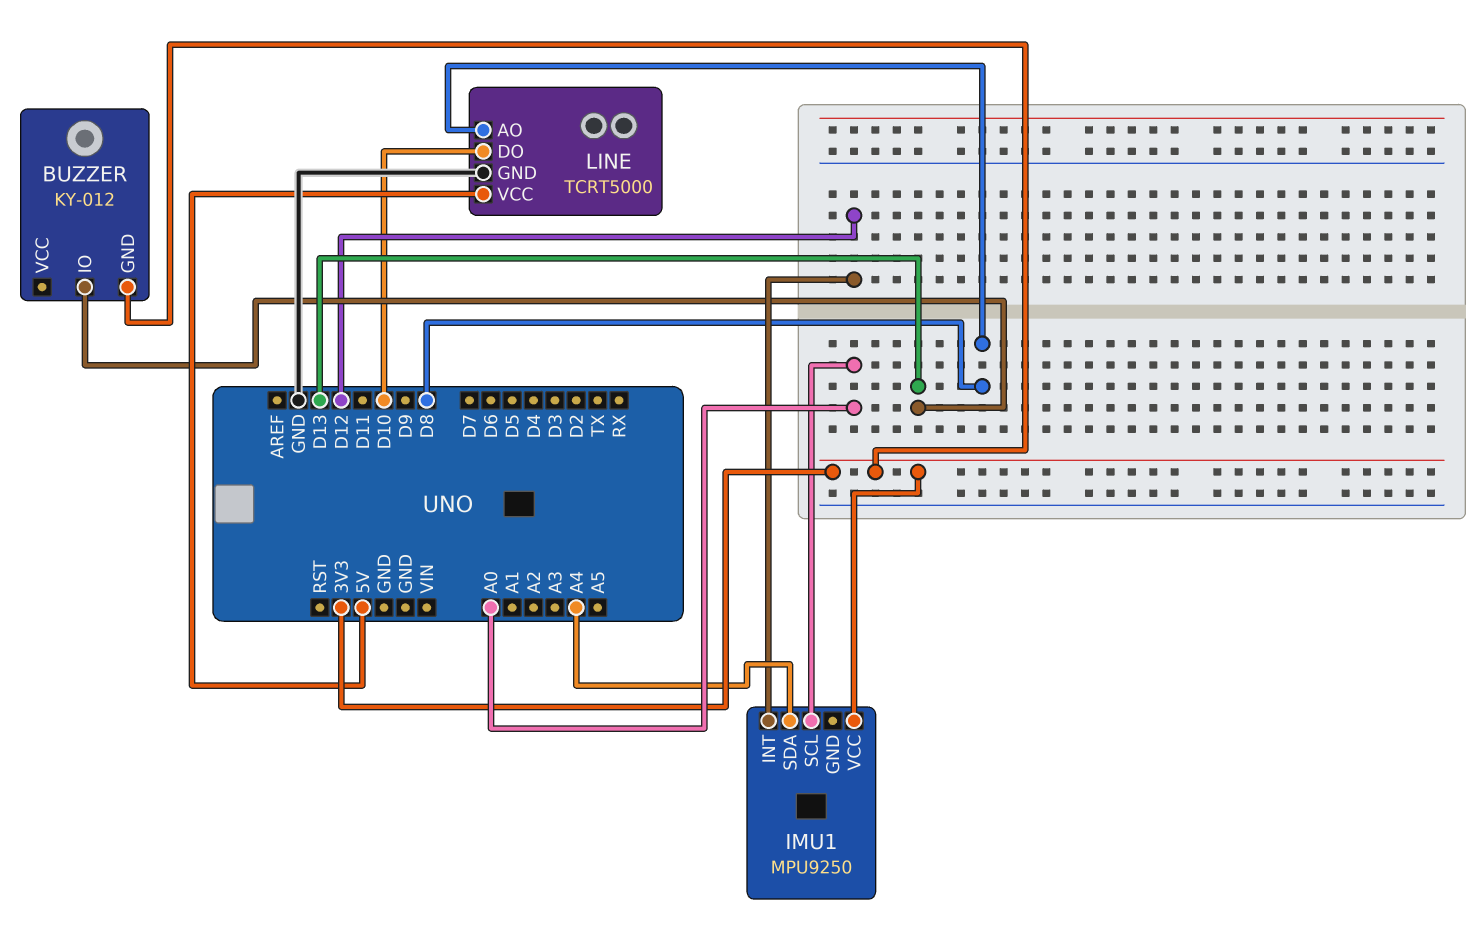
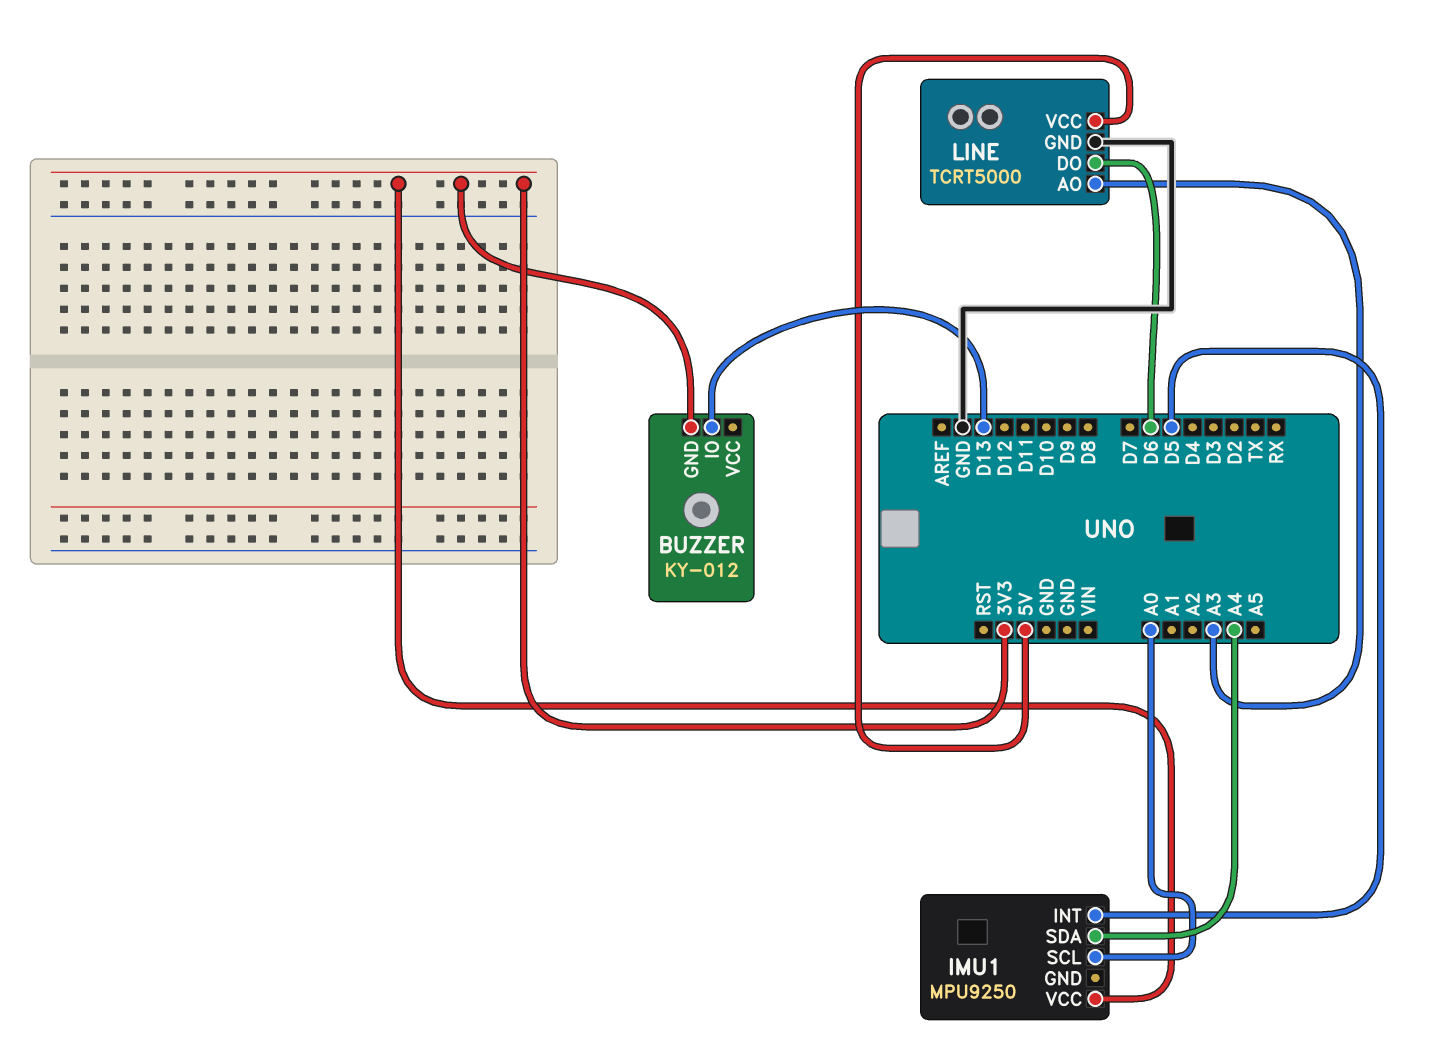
IMU1 pin INT: D12 -> D5
LINE pin AO: D8 -> A3
LINE pin DO: D10 -> D6

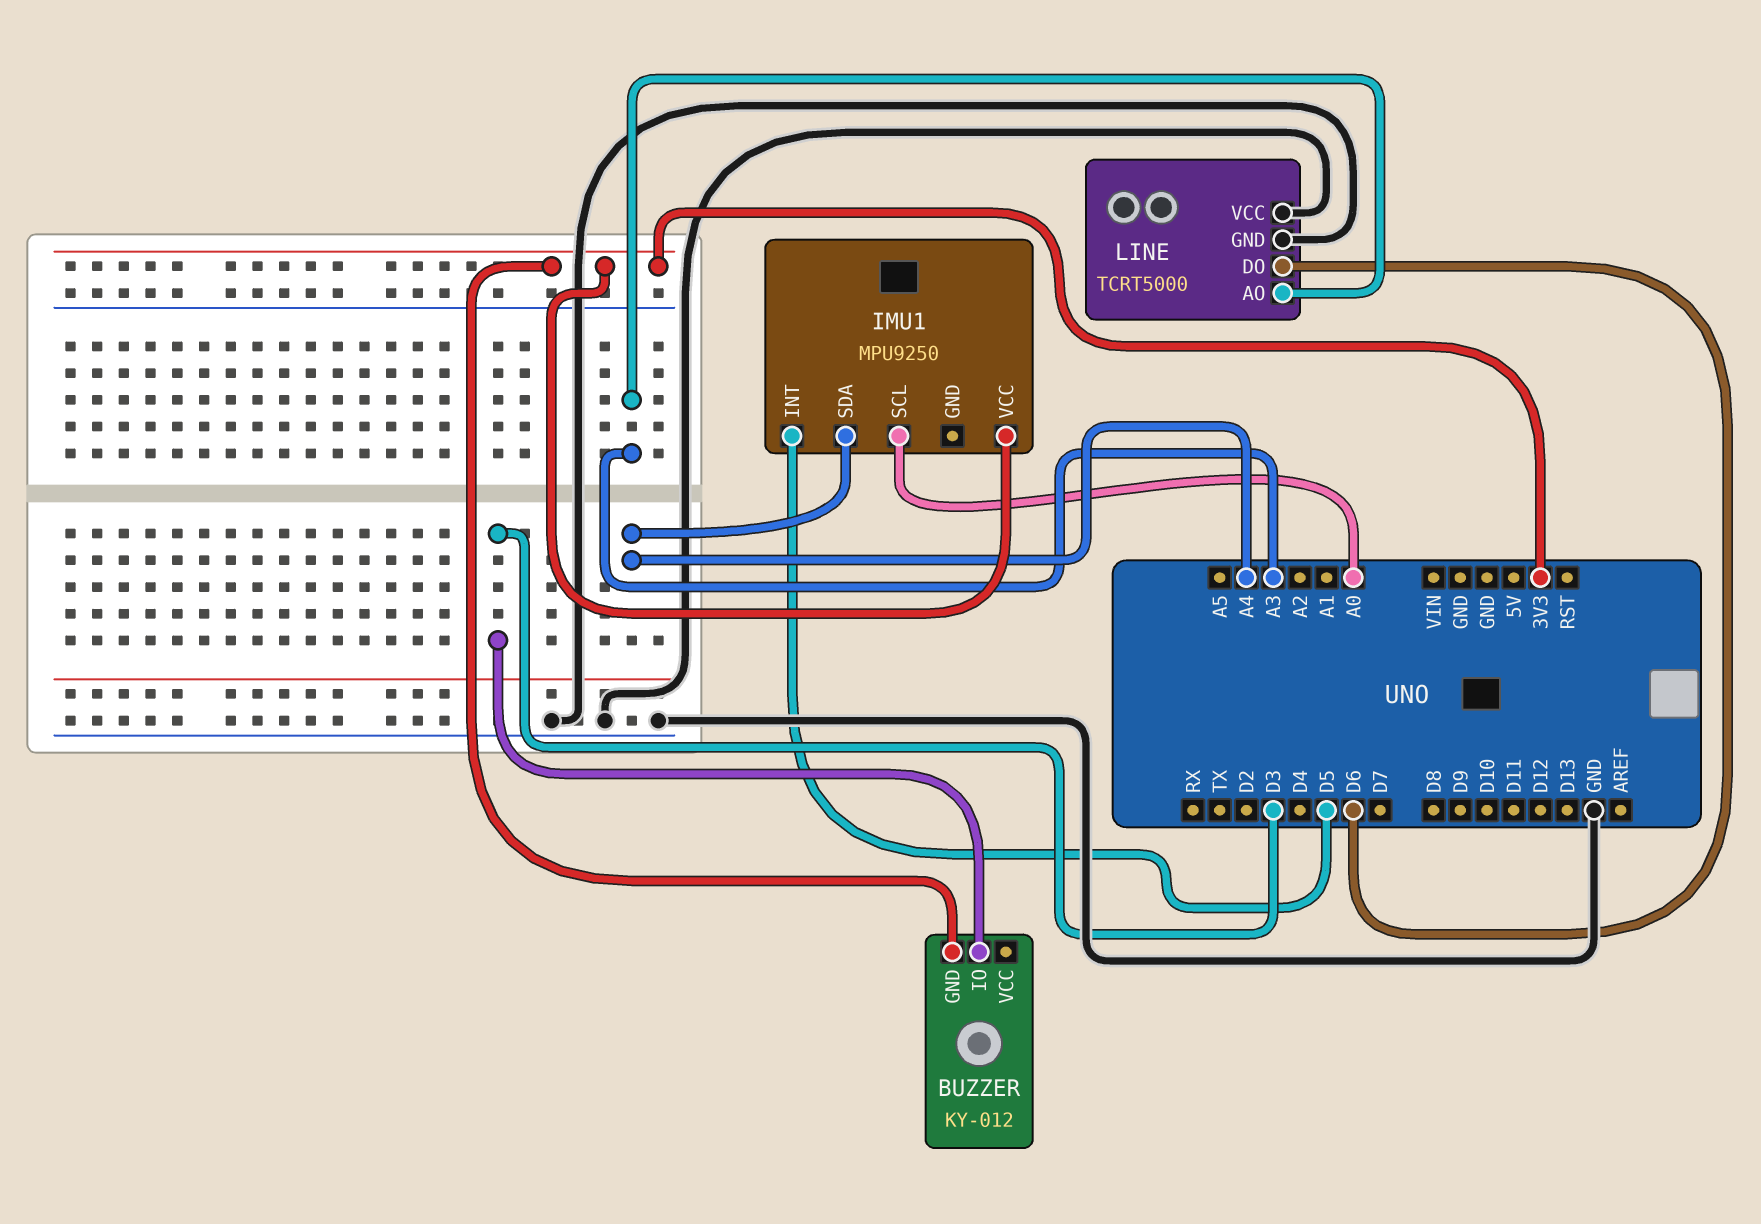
BUZZER pin IO: D13 -> D3
LINE pin VCC: 5V -> GND

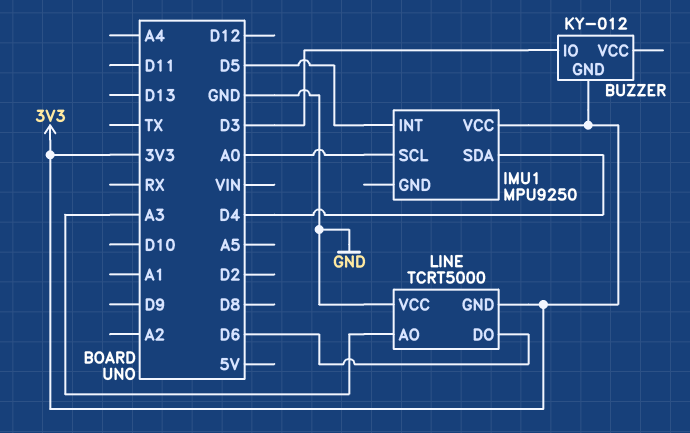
IMU1 pin SDA: A4 -> D4
LINE pin GND: GND -> 3V3

